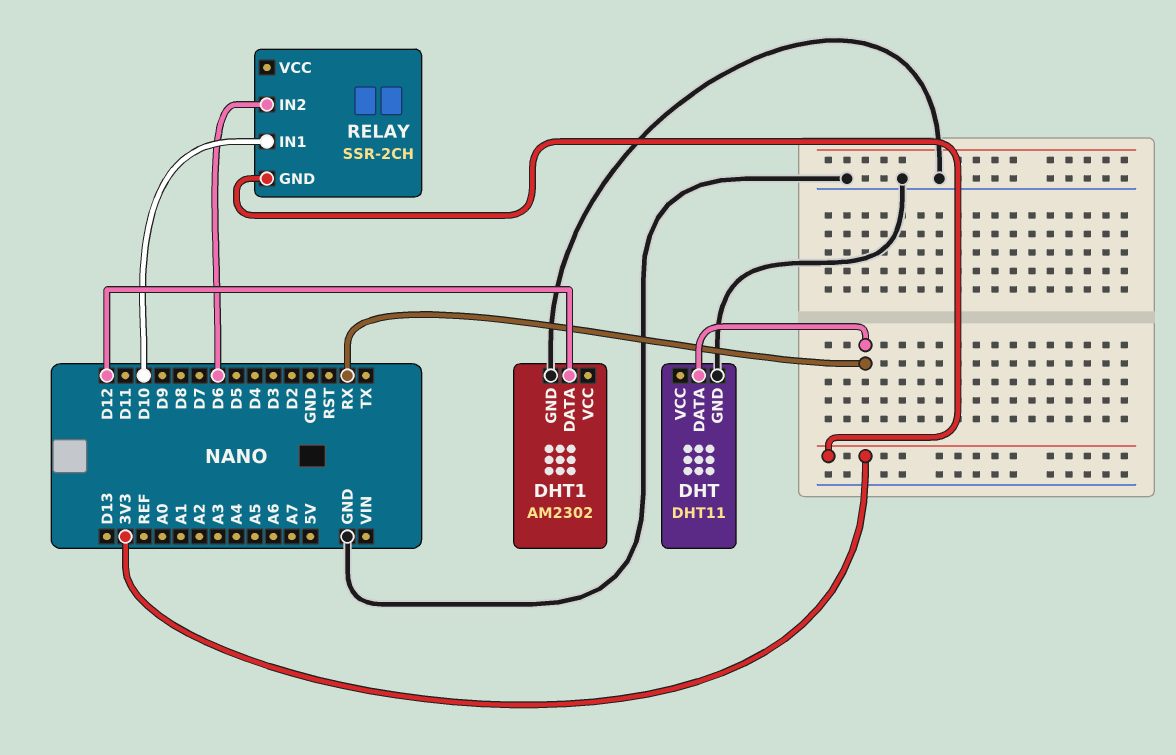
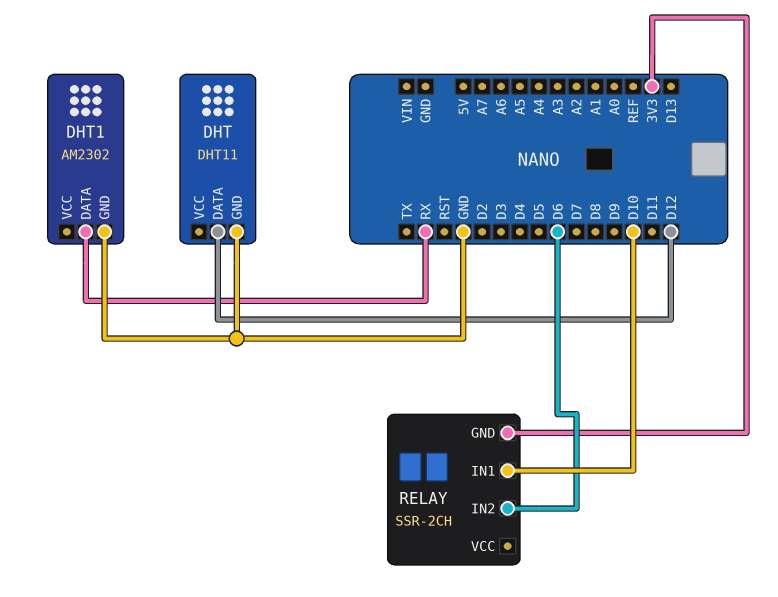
DHT pin DATA: RX -> D12
DHT1 pin DATA: D12 -> RX

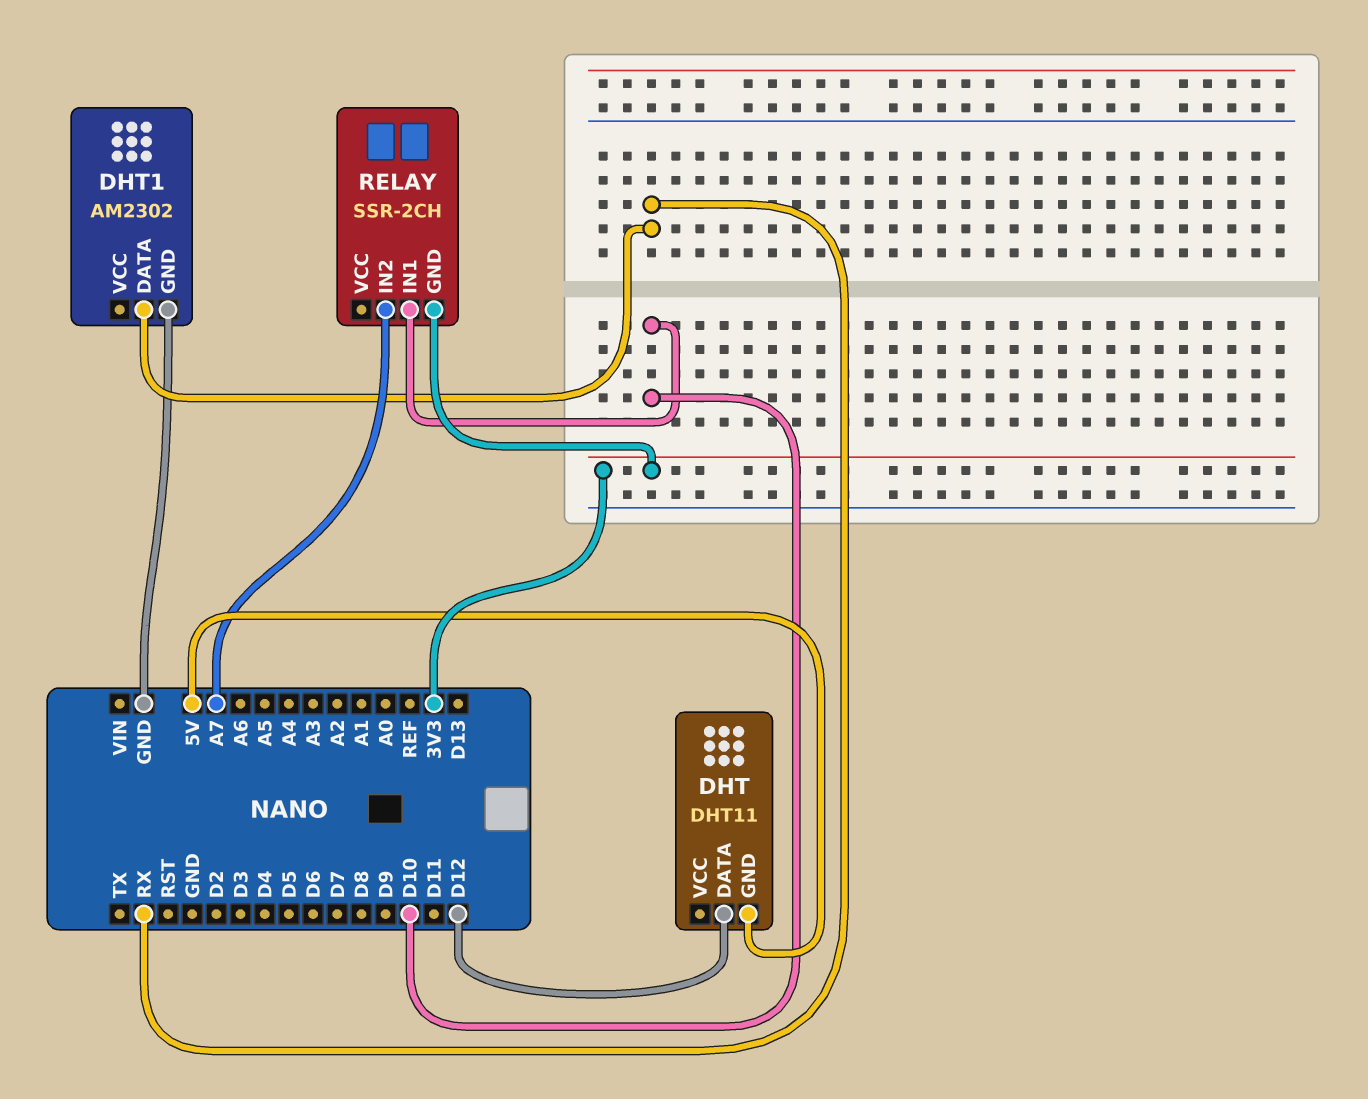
DHT pin GND: GND -> 5V
RELAY pin IN2: D6 -> A7

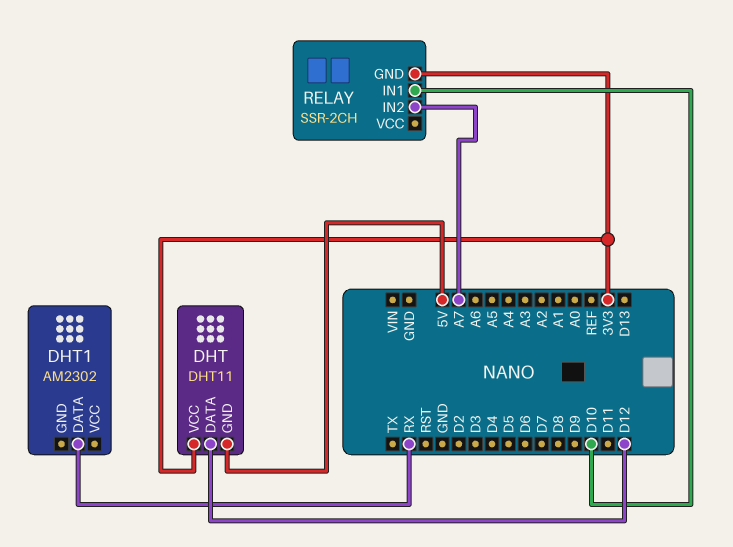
DHT pin VCC: none -> 3V3
DHT1 pin GND: GND -> none

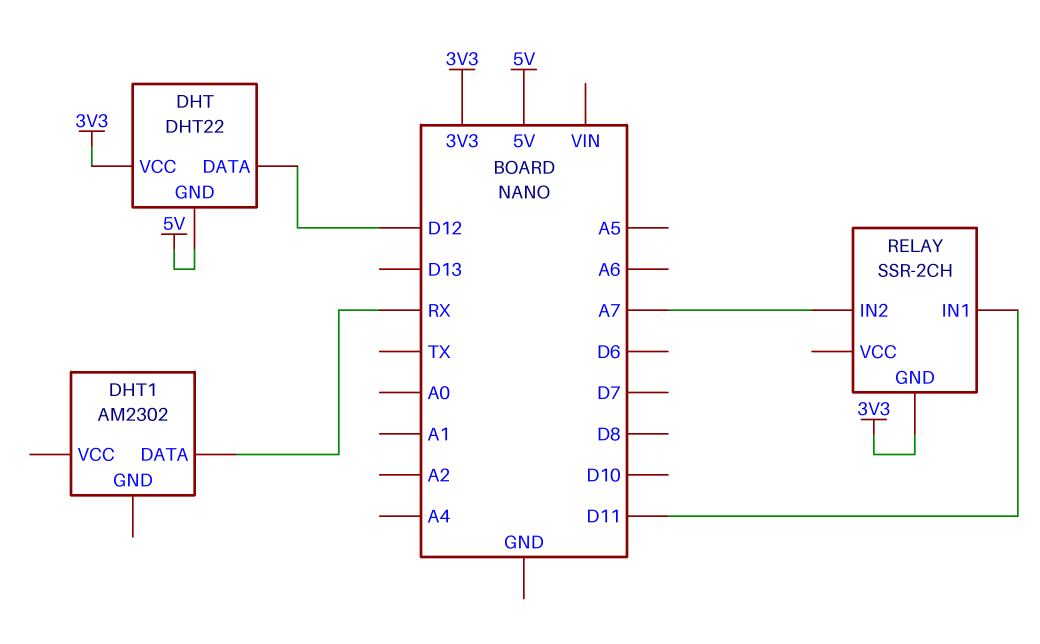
DHT: DHT11 -> DHT22
RELAY pin IN1: D10 -> D11

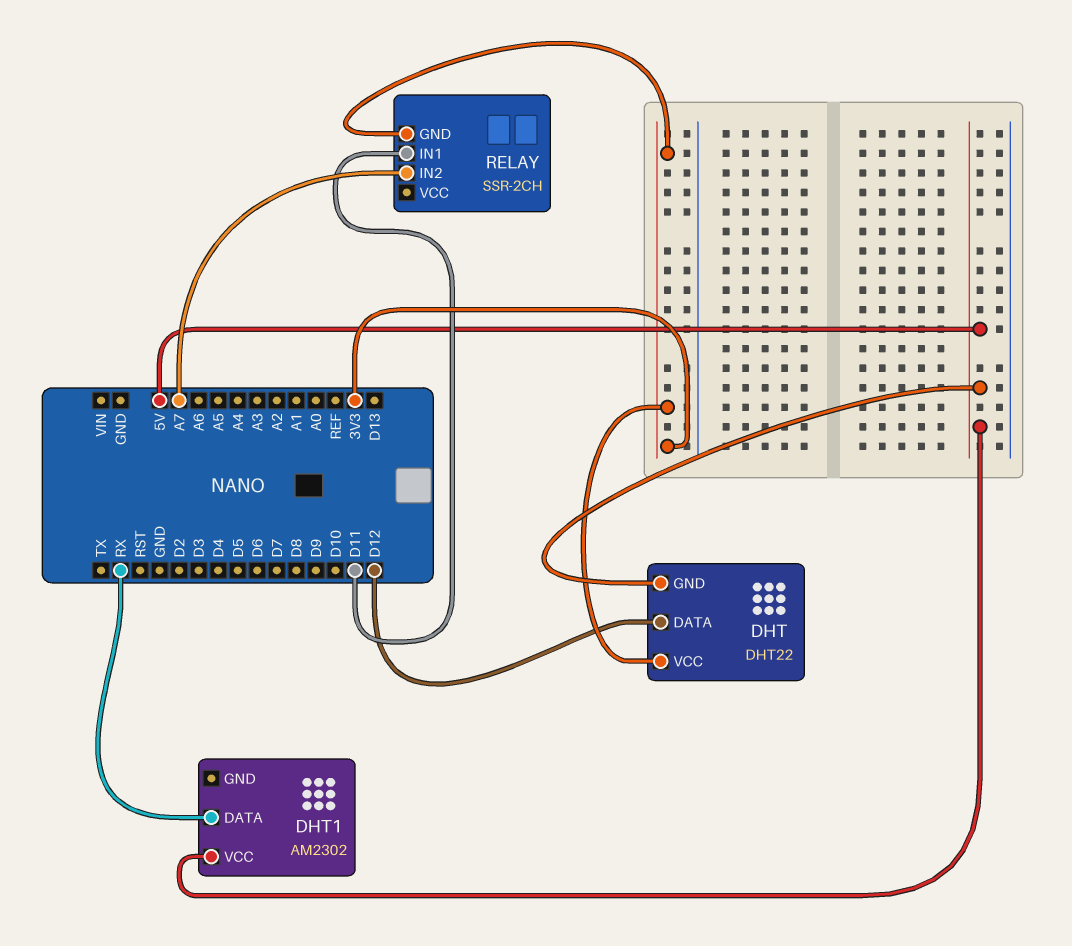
DHT1 pin VCC: none -> 5V

